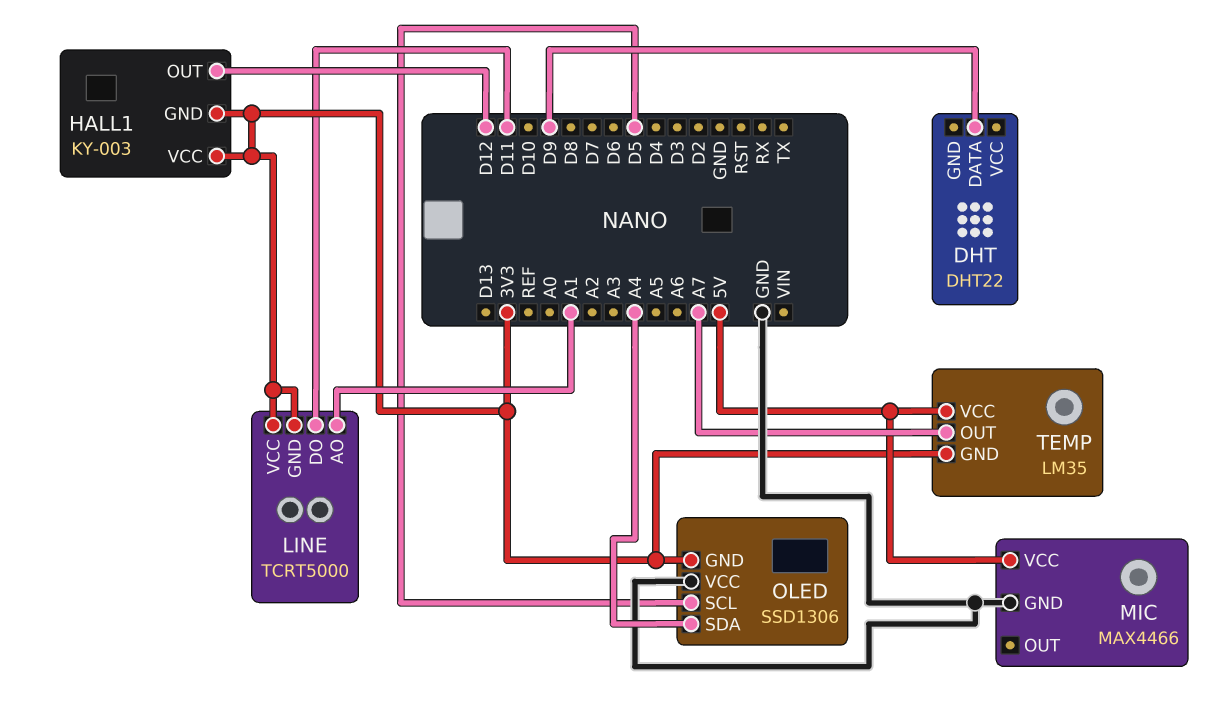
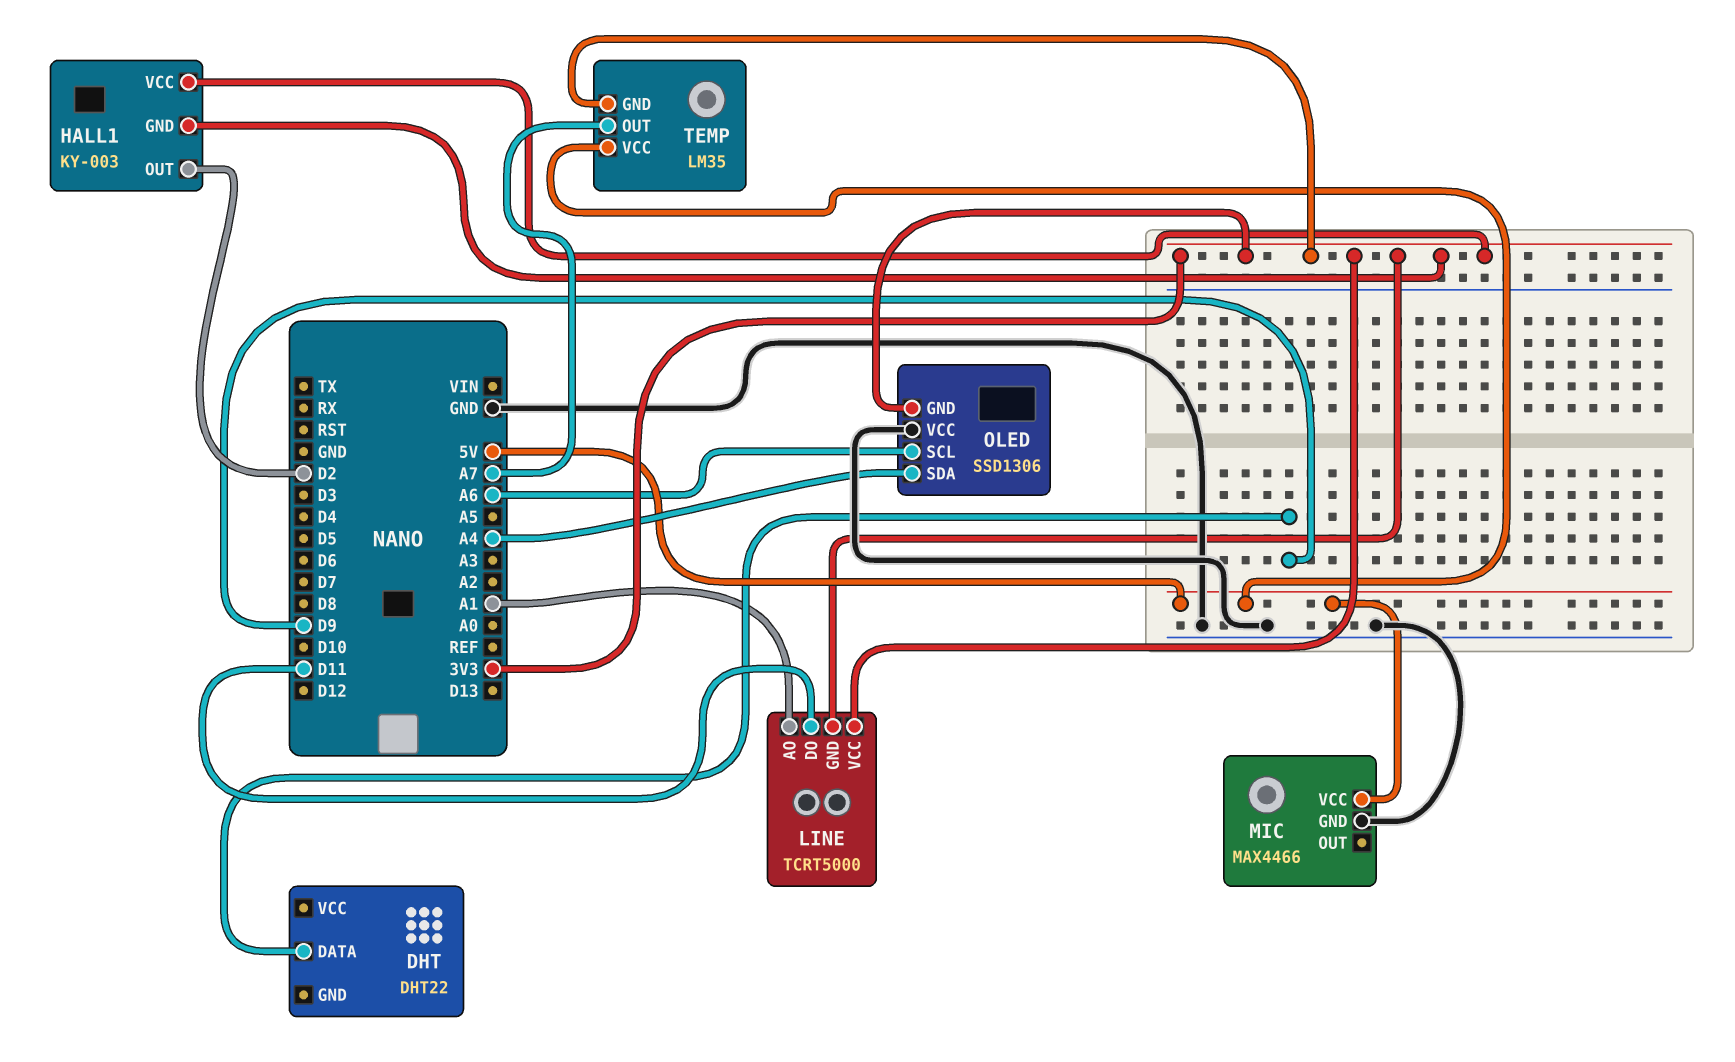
HALL1 pin OUT: D12 -> D2
OLED pin SCL: D5 -> A6

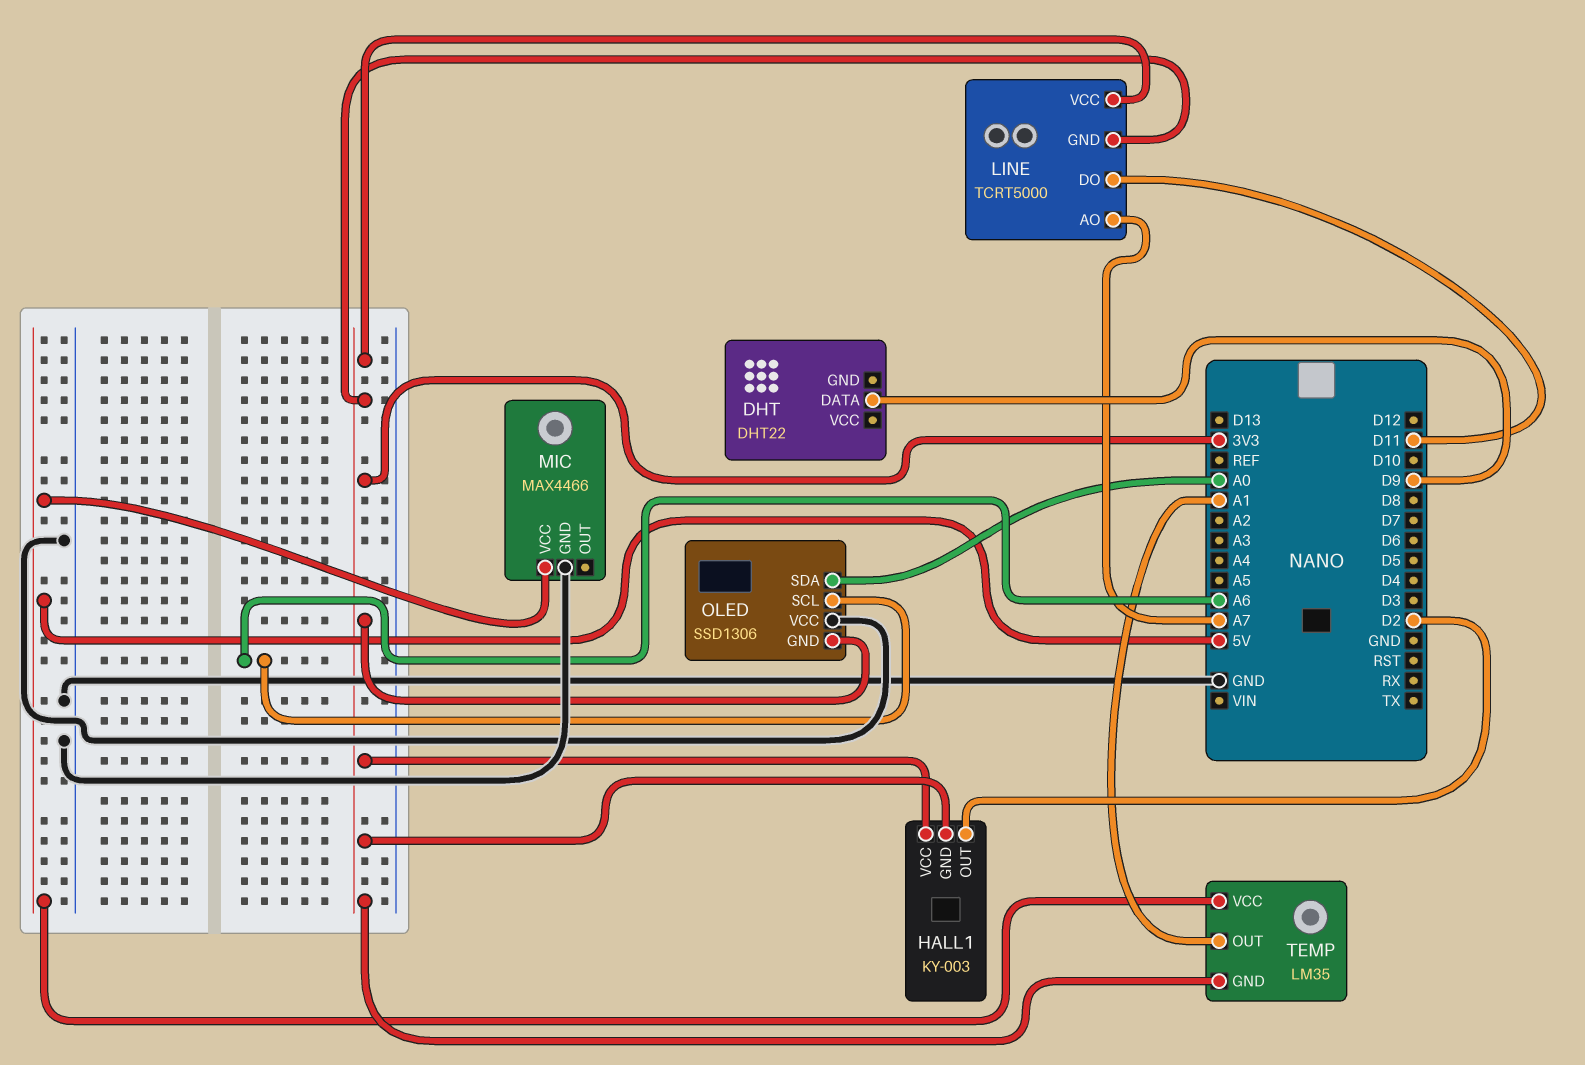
LINE pin AO: A1 -> A7
OLED pin SDA: A4 -> A0
TEMP pin OUT: A7 -> A1

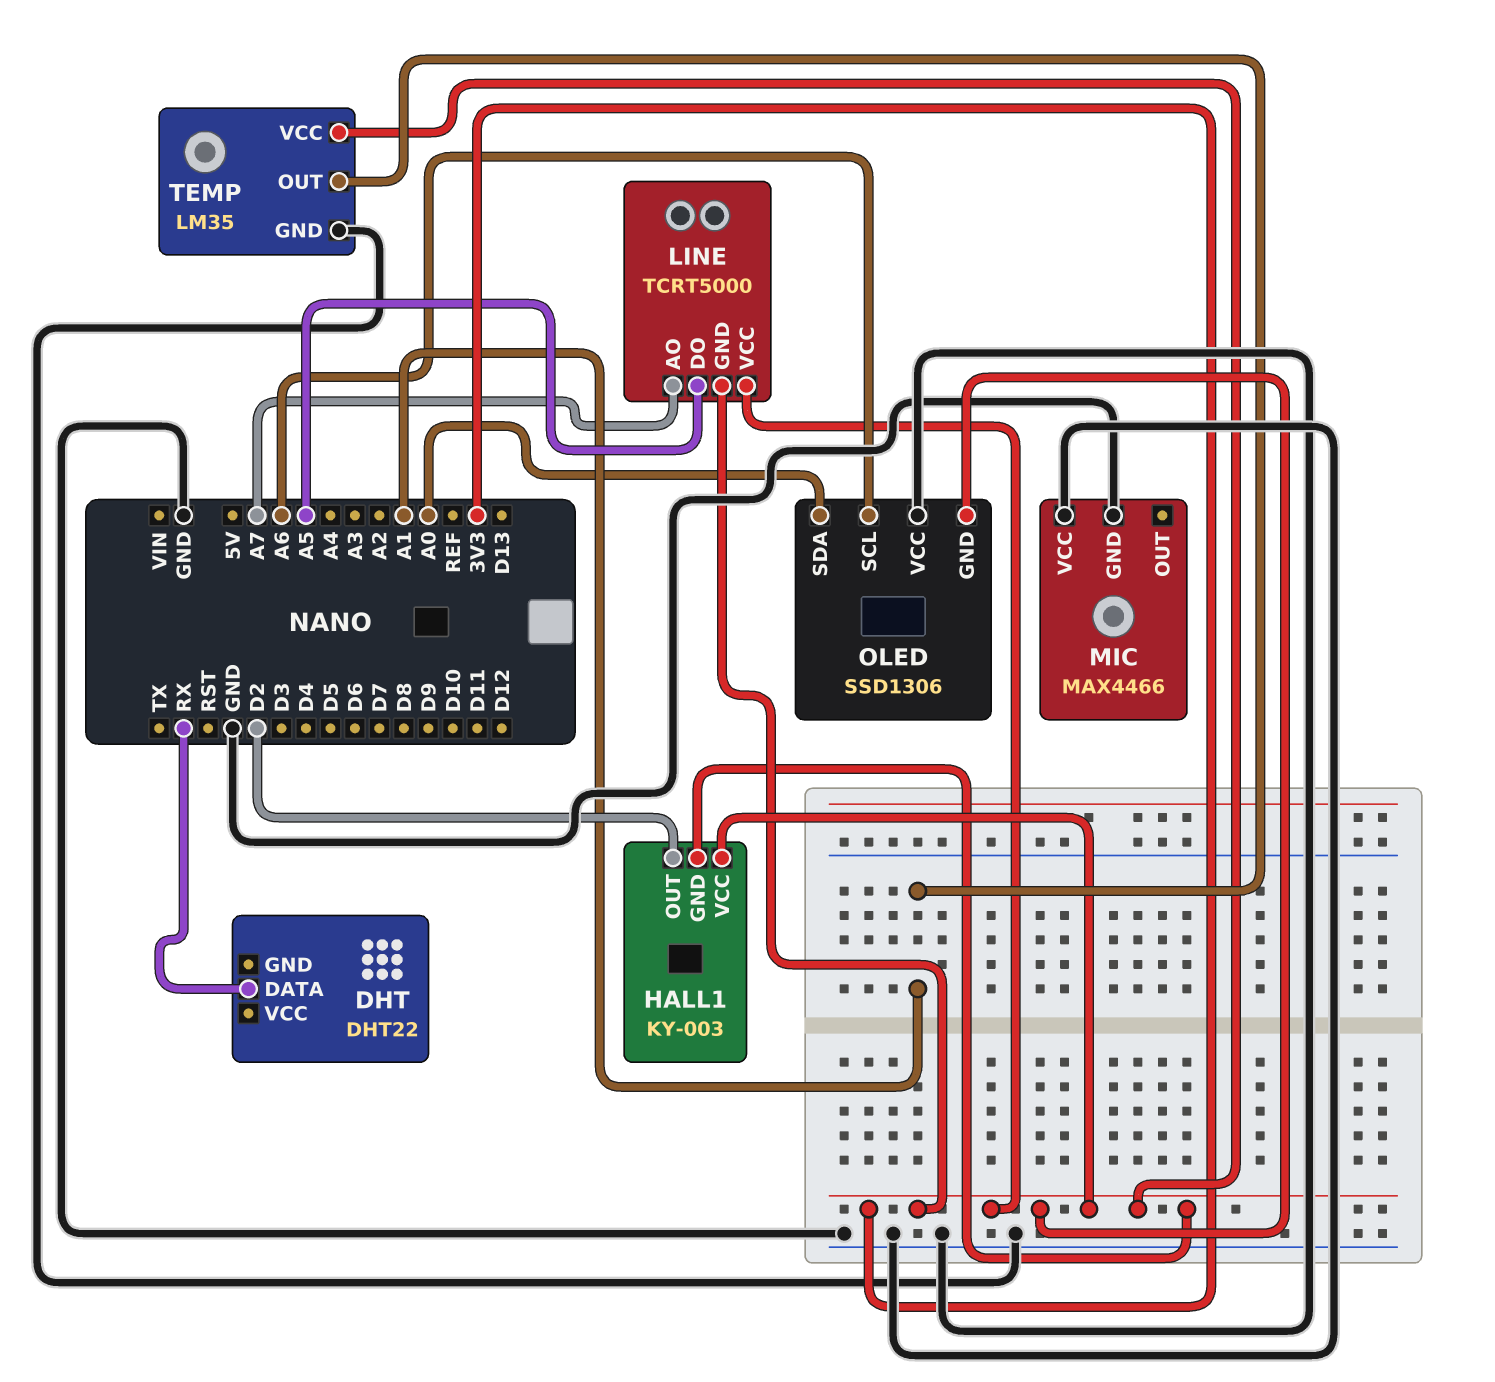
DHT pin DATA: D9 -> RX
LINE pin DO: D11 -> A5
MIC pin VCC: 5V -> GND
TEMP pin GND: 3V3 -> GND
TEMP pin VCC: 5V -> 3V3

